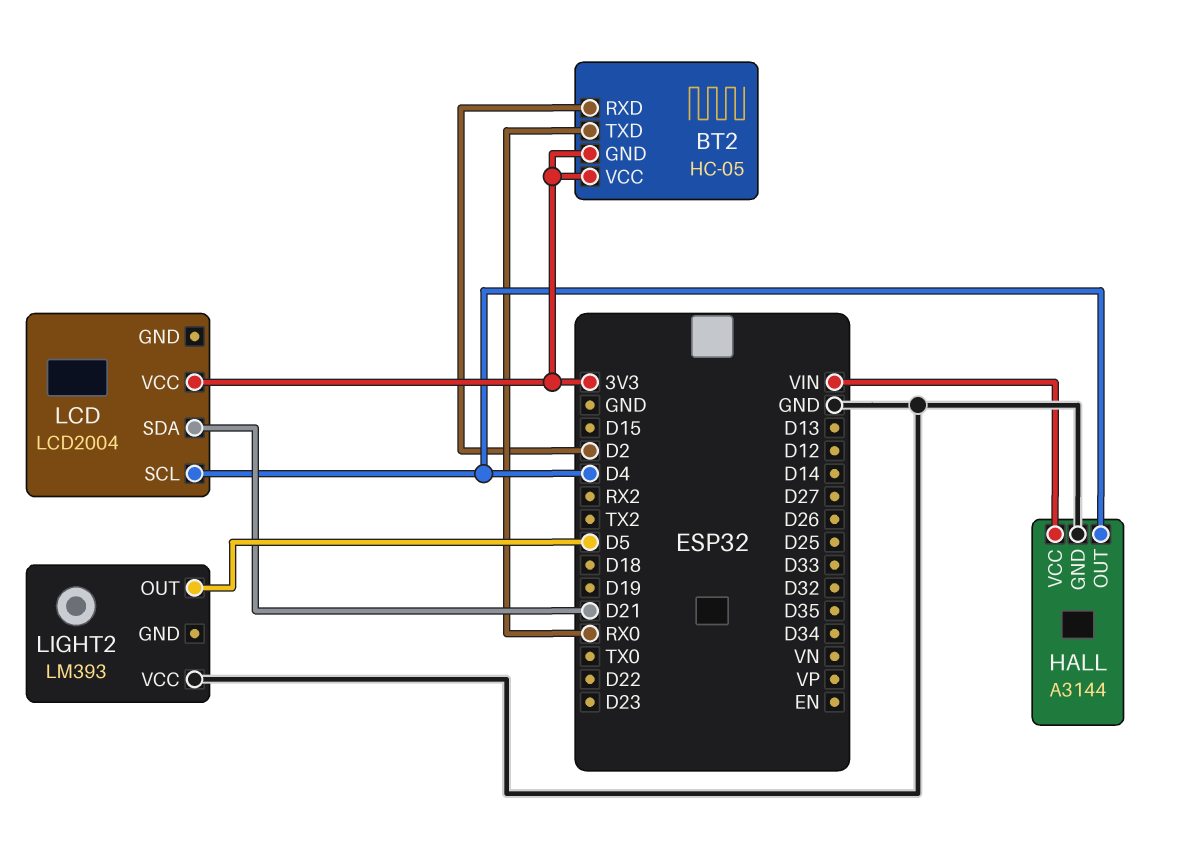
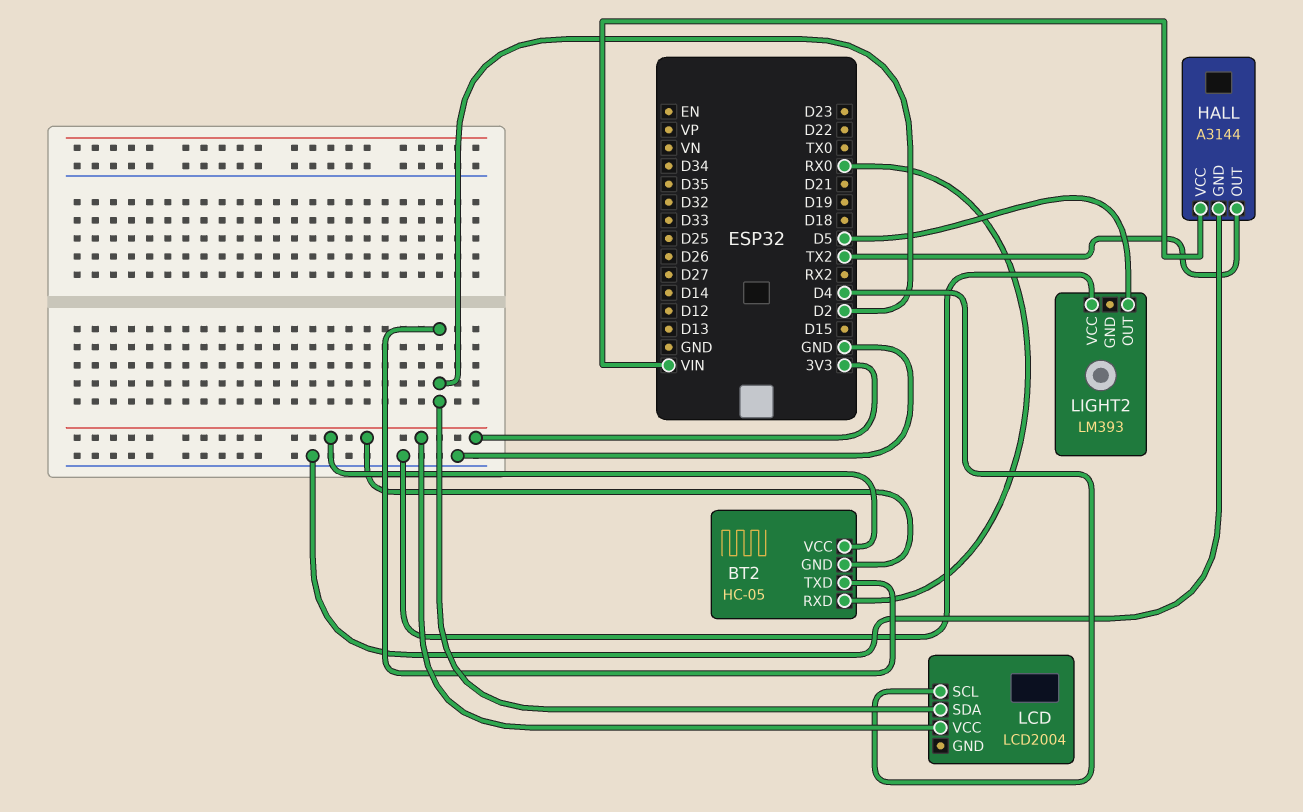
BT2 pin RXD: D2 -> RX0
BT2 pin TXD: RX0 -> D2
HALL pin OUT: D4 -> TX2
LCD pin SDA: D21 -> D2

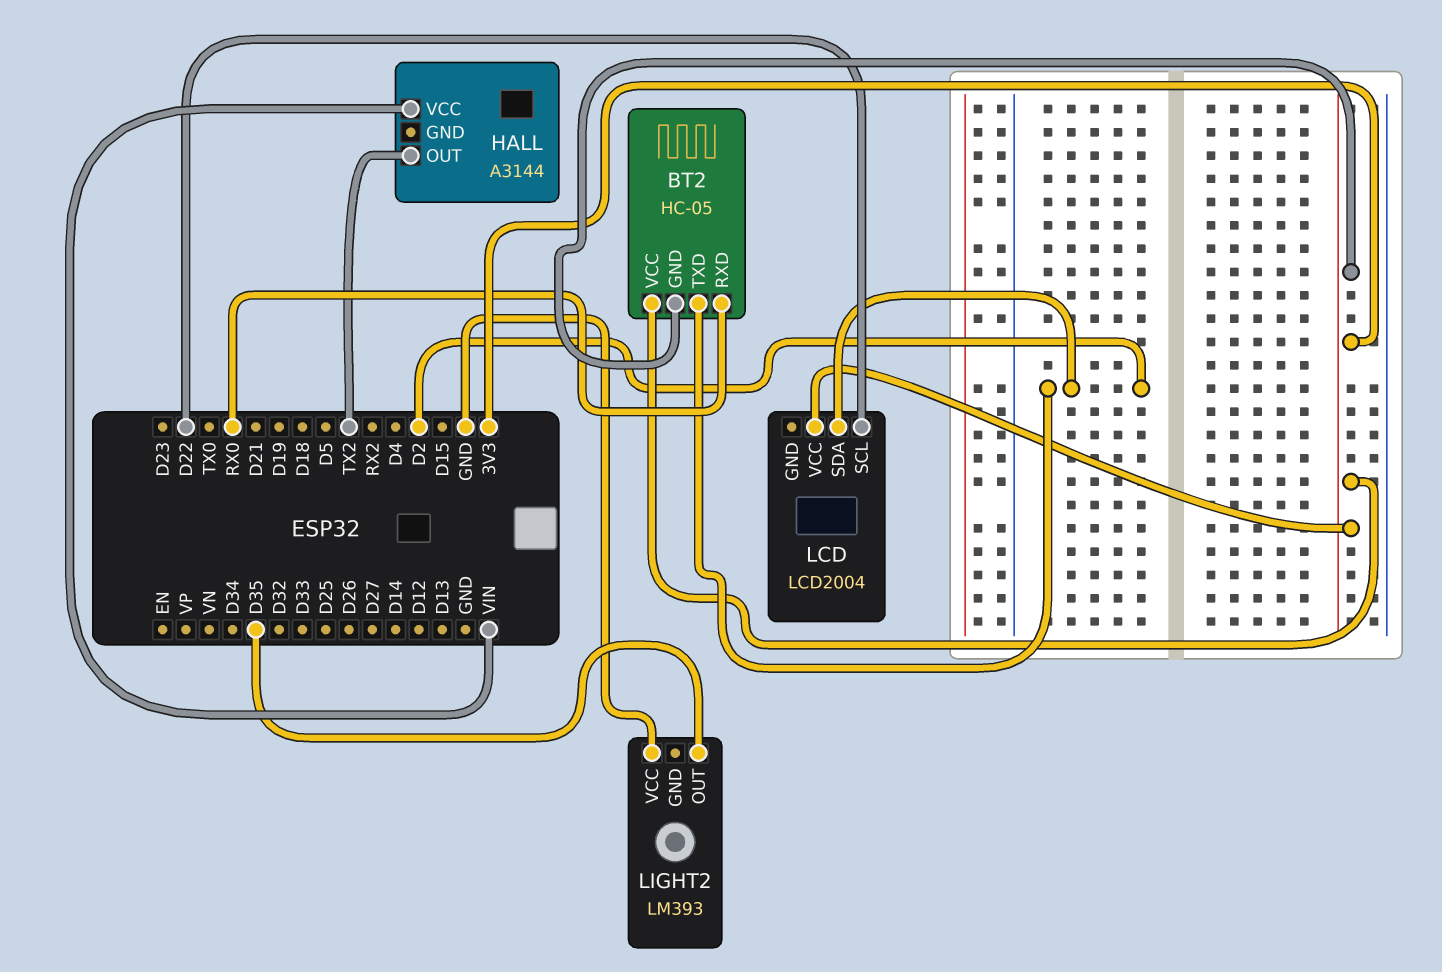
HALL pin GND: GND -> none
LCD pin SCL: D4 -> D22
LIGHT2 pin OUT: D5 -> D35

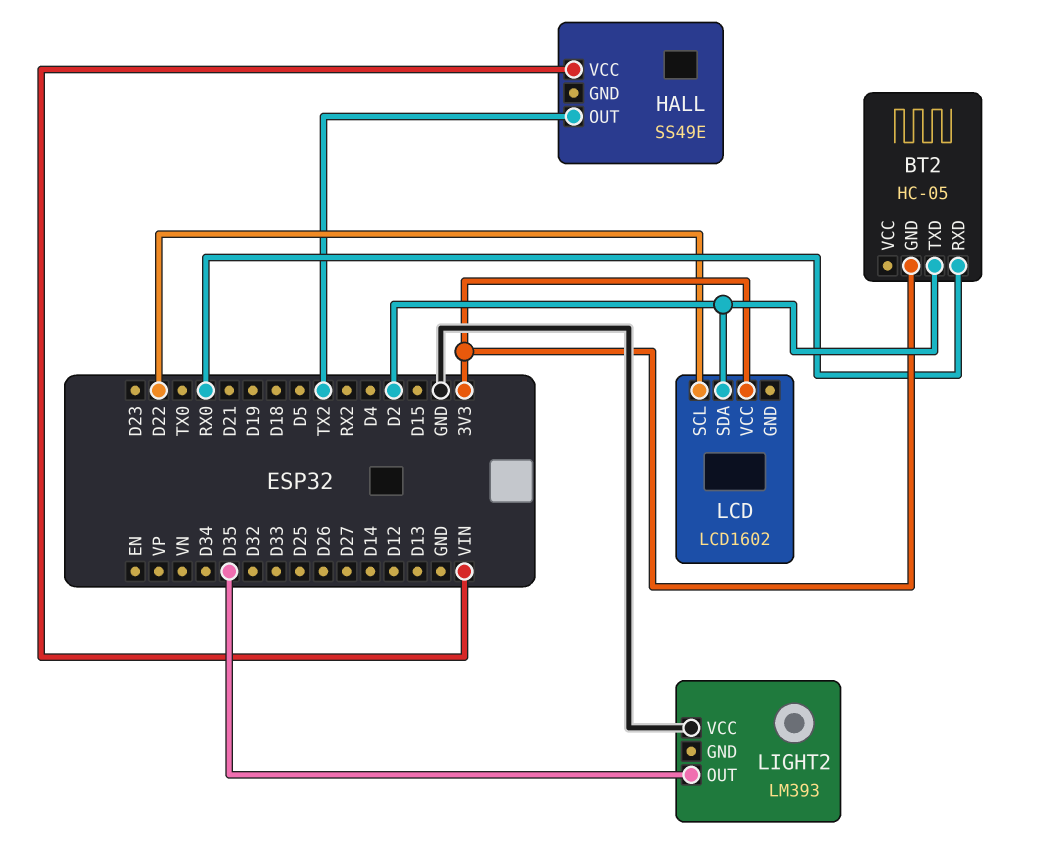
BT2 pin VCC: 3V3 -> none
HALL: A3144 -> SS49E
LCD: LCD2004 -> LCD1602

